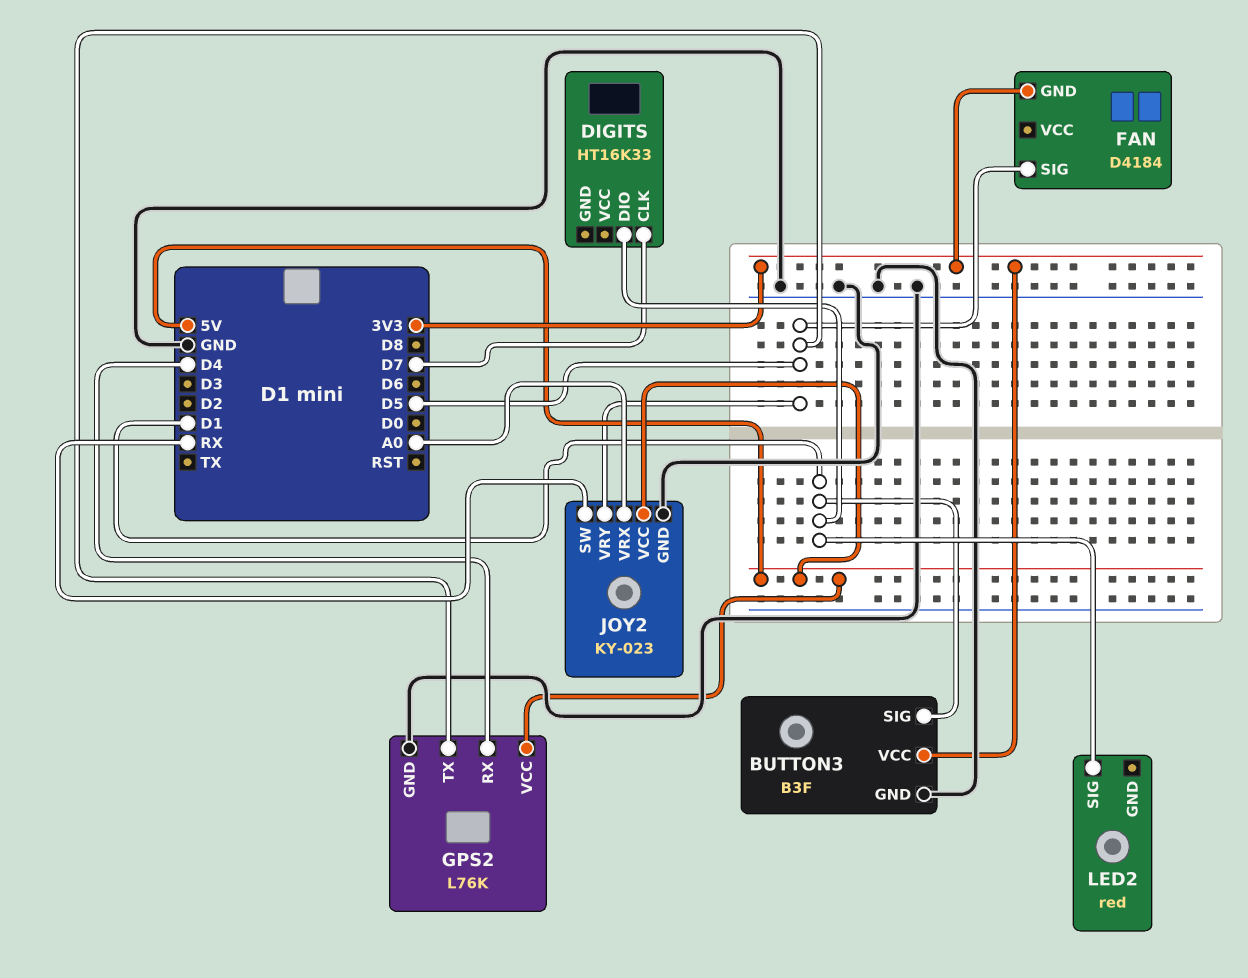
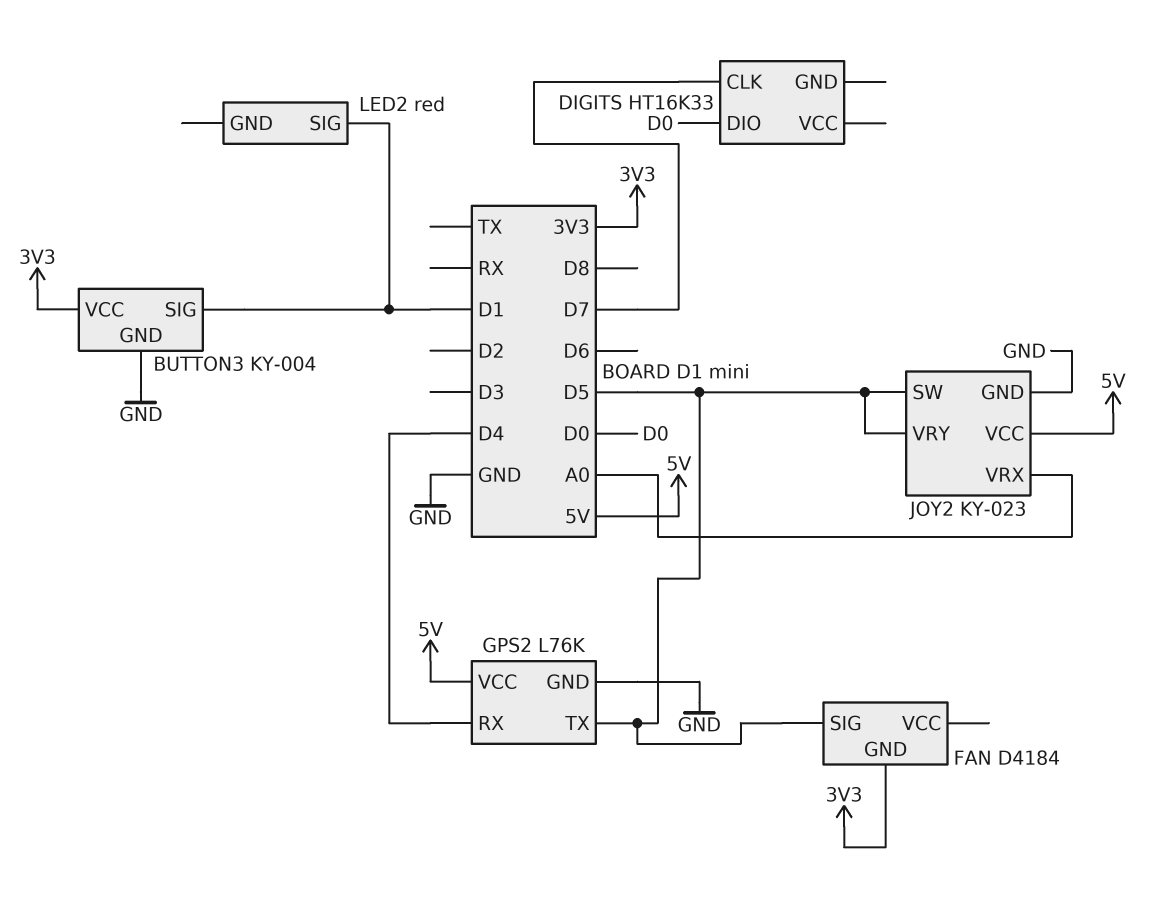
BUTTON3: B3F -> KY-004
DIGITS pin DIO: D1 -> D0
JOY2 pin SW: RX -> D5

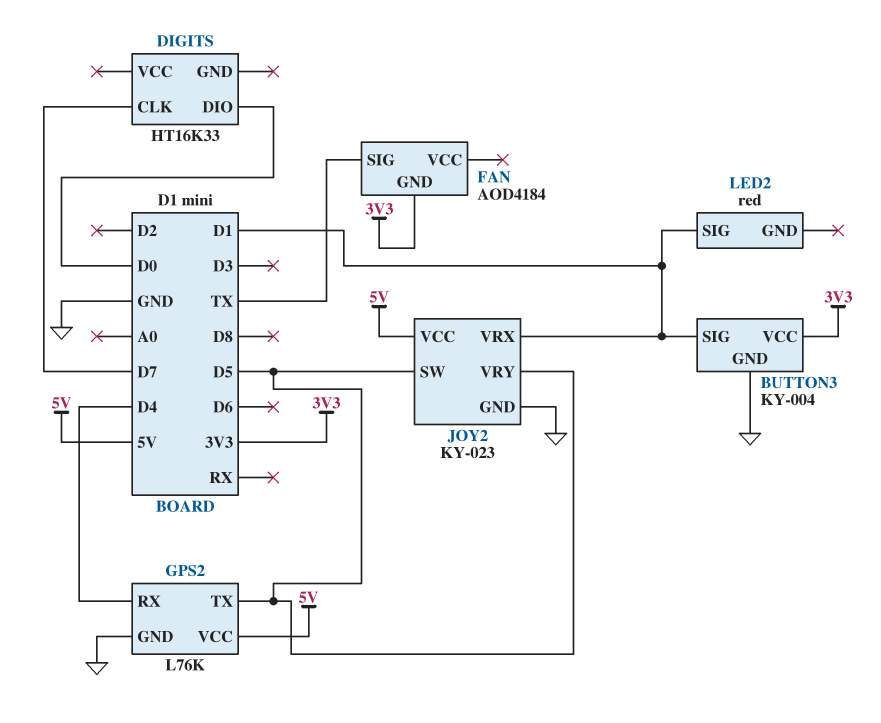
FAN: D4184 -> AOD4184
FAN pin SIG: D5 -> TX
JOY2 pin VRX: A0 -> D1

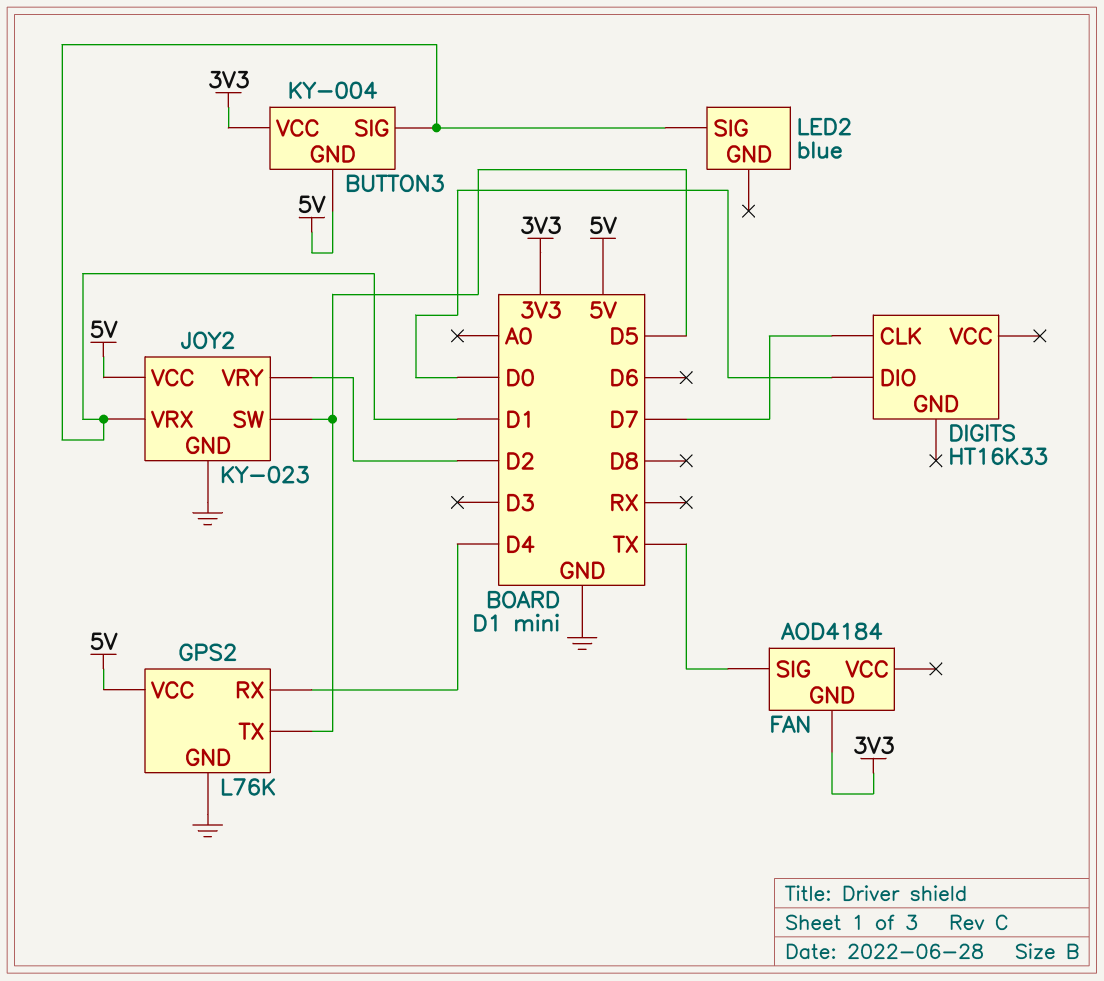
BUTTON3 pin GND: GND -> 5V
JOY2 pin VRY: D5 -> D2
LED2: red -> blue

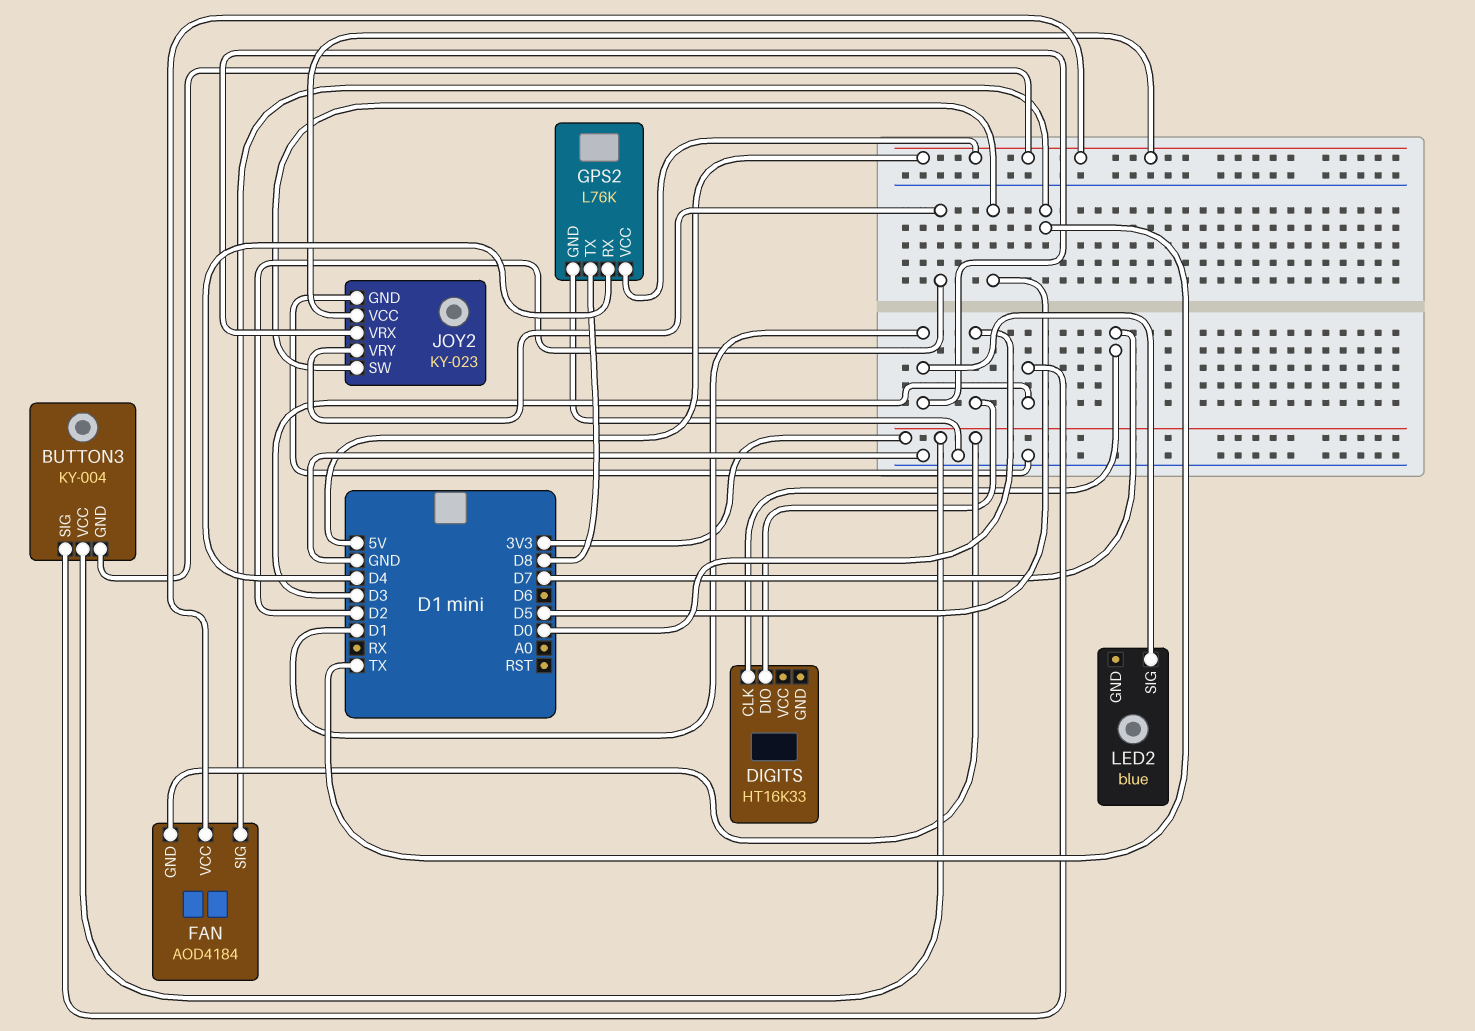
BUTTON3 pin SIG: D1 -> D3
FAN pin VCC: none -> 5V
GPS2 pin TX: D5 -> D8

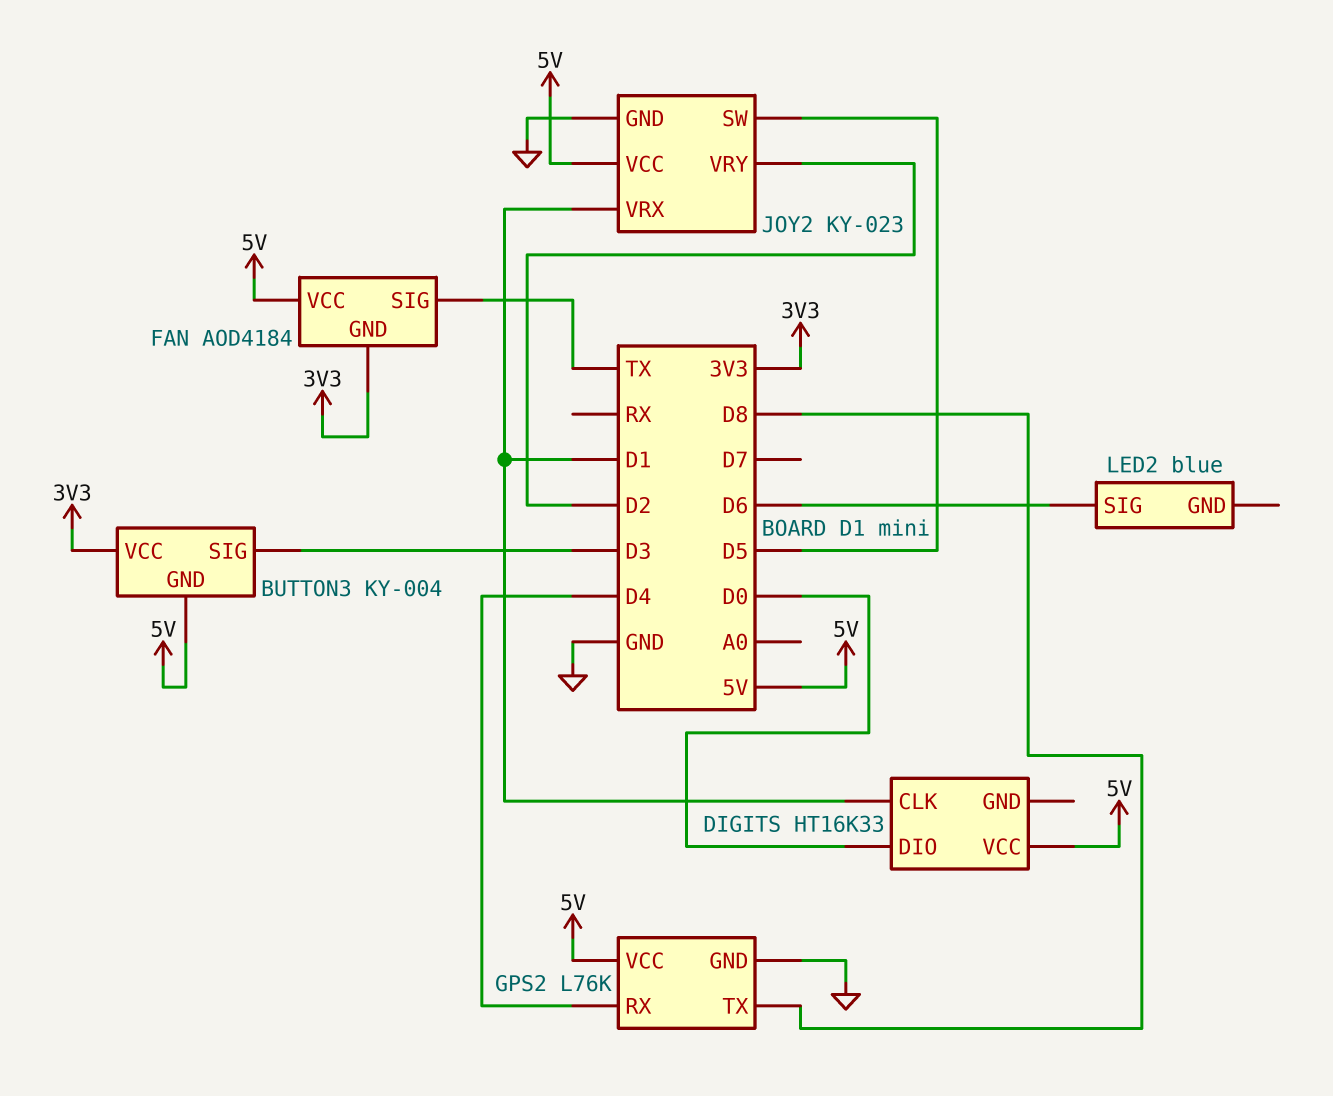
DIGITS pin CLK: D7 -> D1
DIGITS pin VCC: none -> 5V
LED2 pin SIG: D1 -> D6

